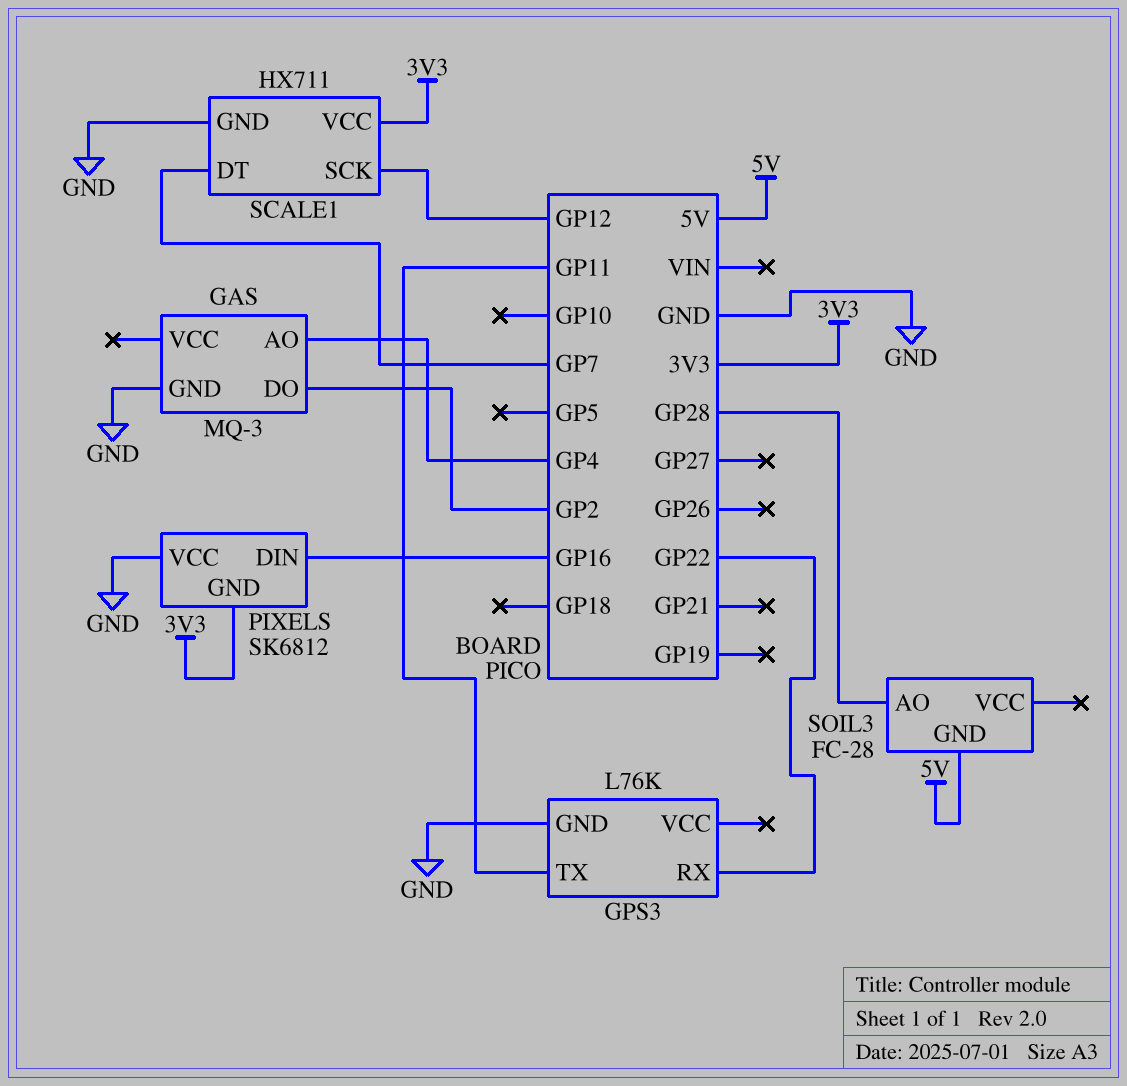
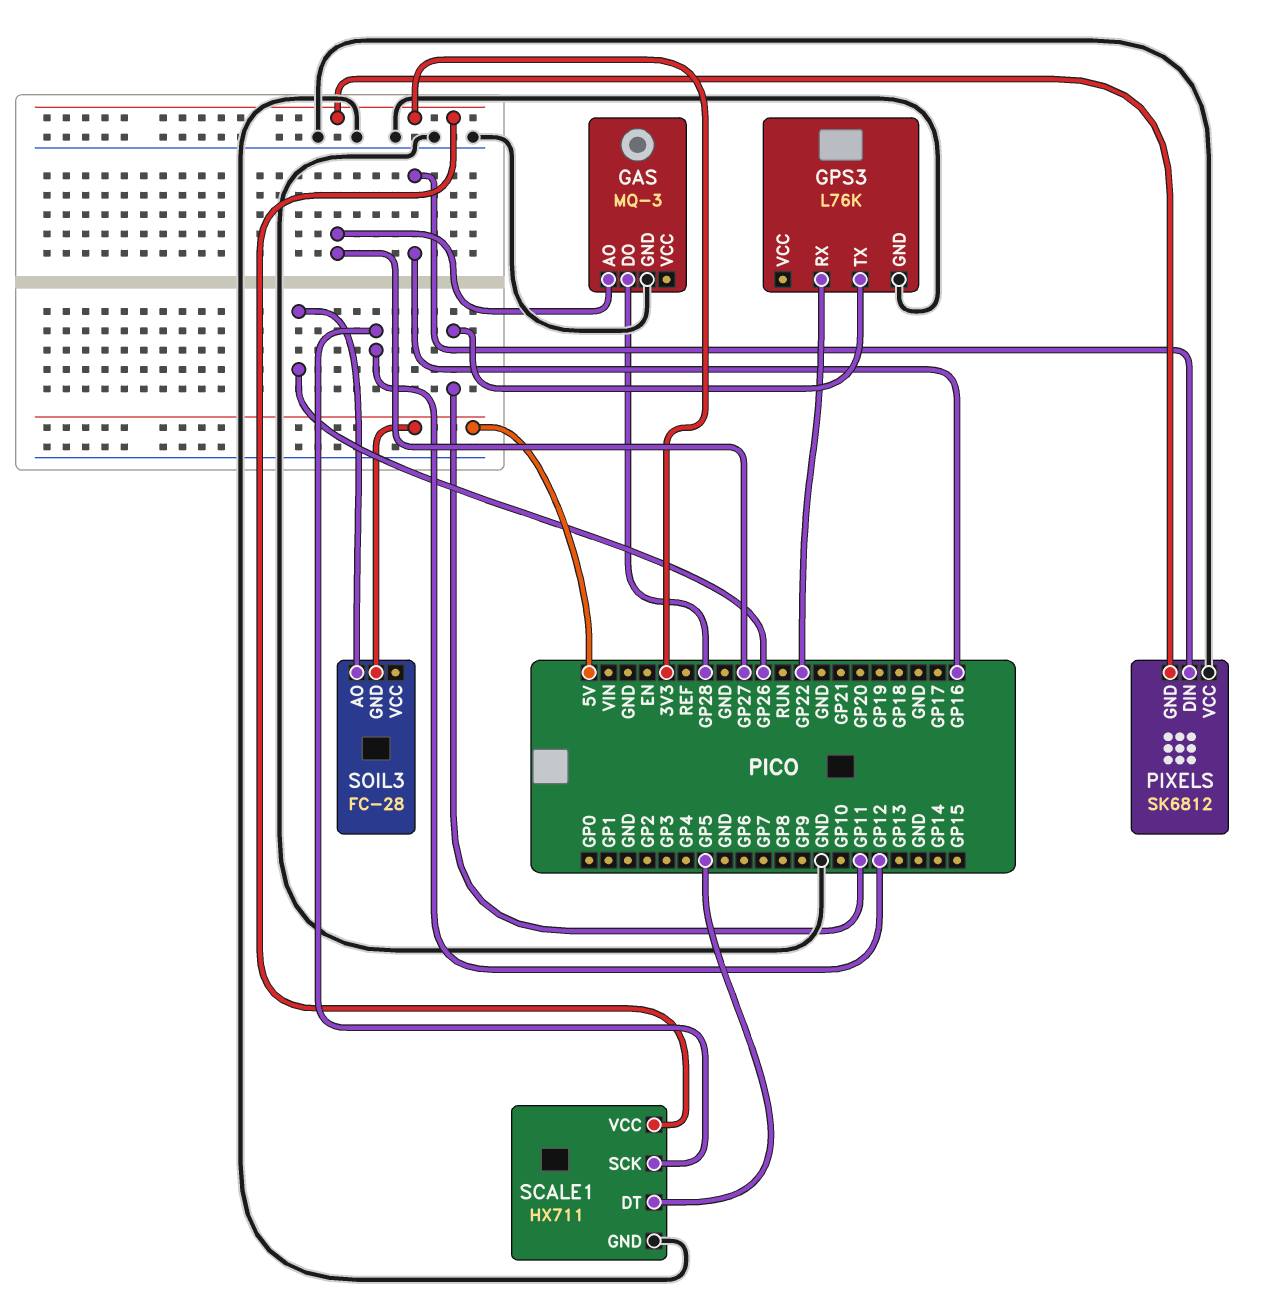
GAS pin AO: GP4 -> GP27
GAS pin DO: GP2 -> GP28
SCALE1 pin DT: GP7 -> GP5
SOIL3 pin AO: GP28 -> GP26

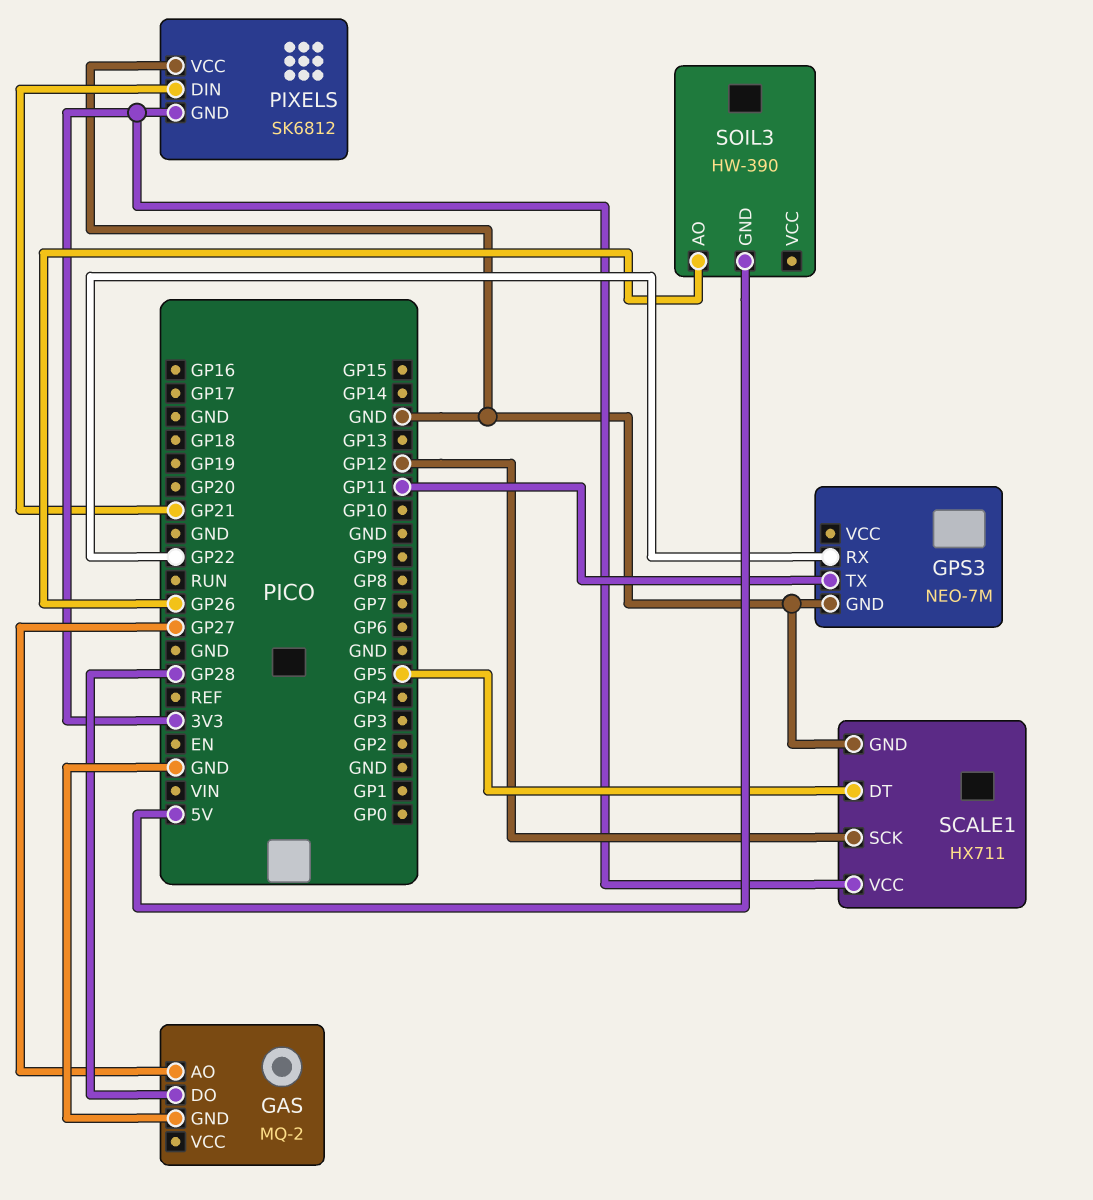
GAS: MQ-3 -> MQ-2
GPS3: L76K -> NEO-7M
PIXELS pin DIN: GP16 -> GP21
SOIL3: FC-28 -> HW-390

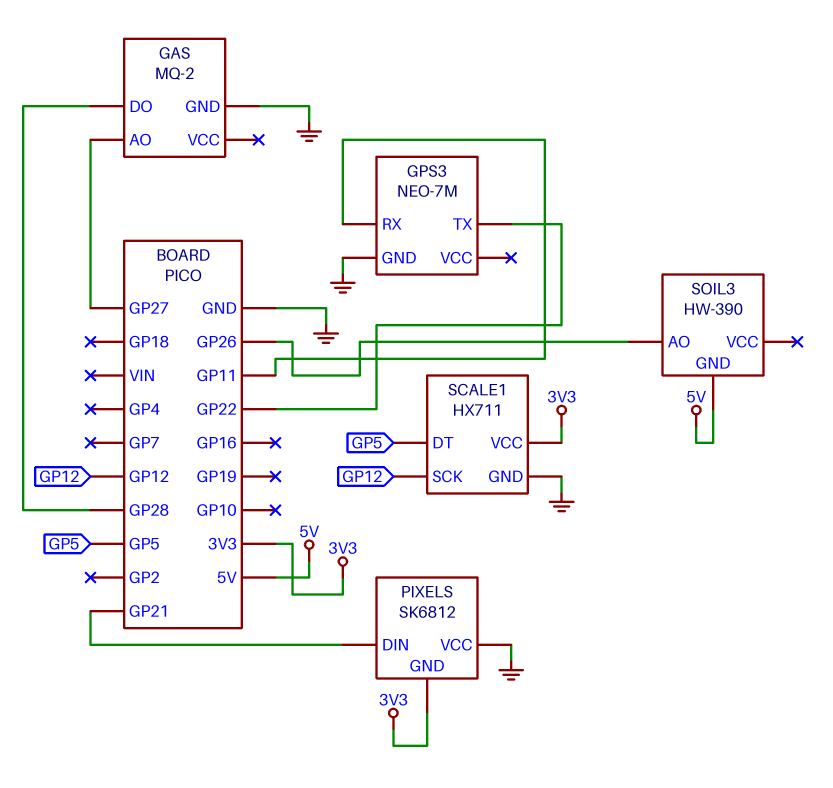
GPS3 pin RX: GP22 -> GP11
GPS3 pin TX: GP11 -> GP22

